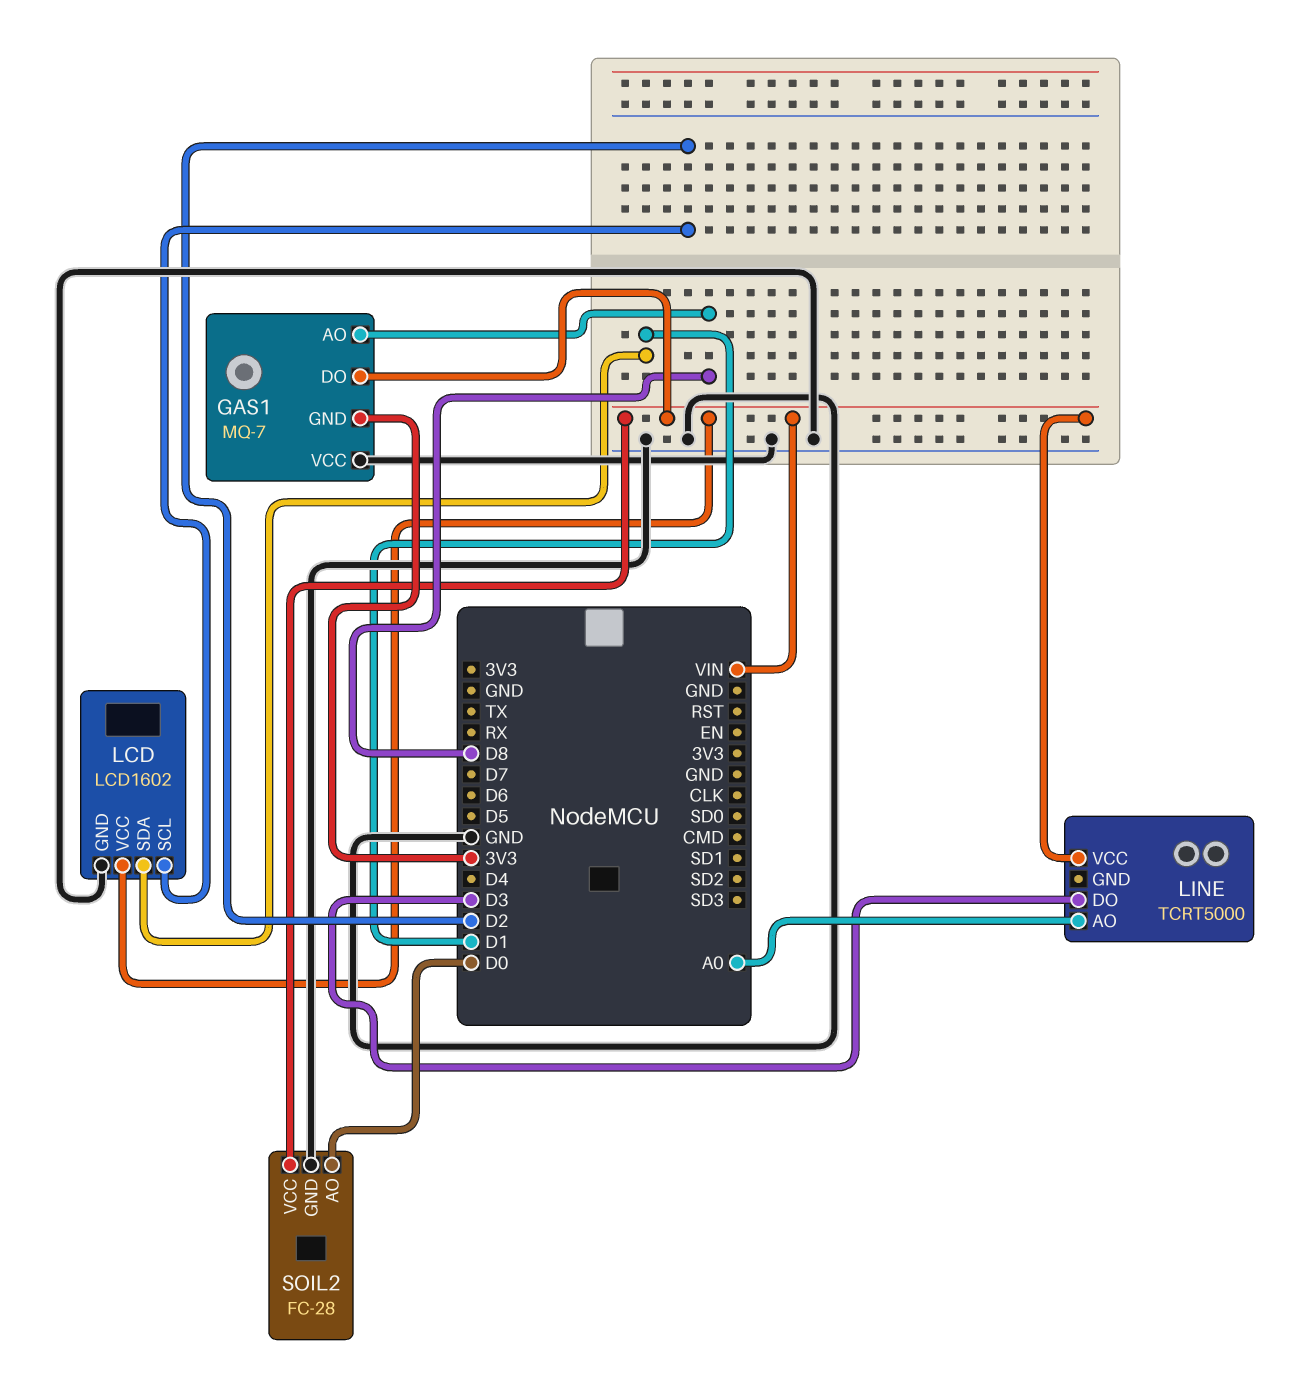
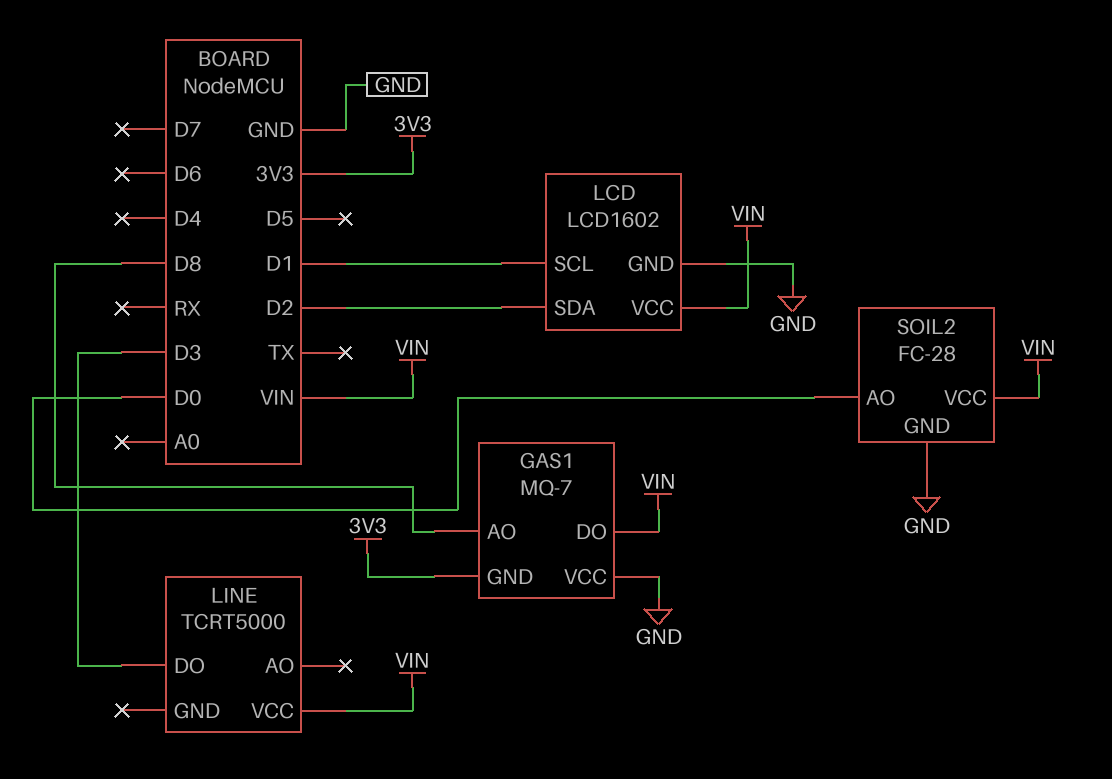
LCD pin SCL: D2 -> D1
LCD pin SDA: D1 -> D2
LINE pin AO: A0 -> none

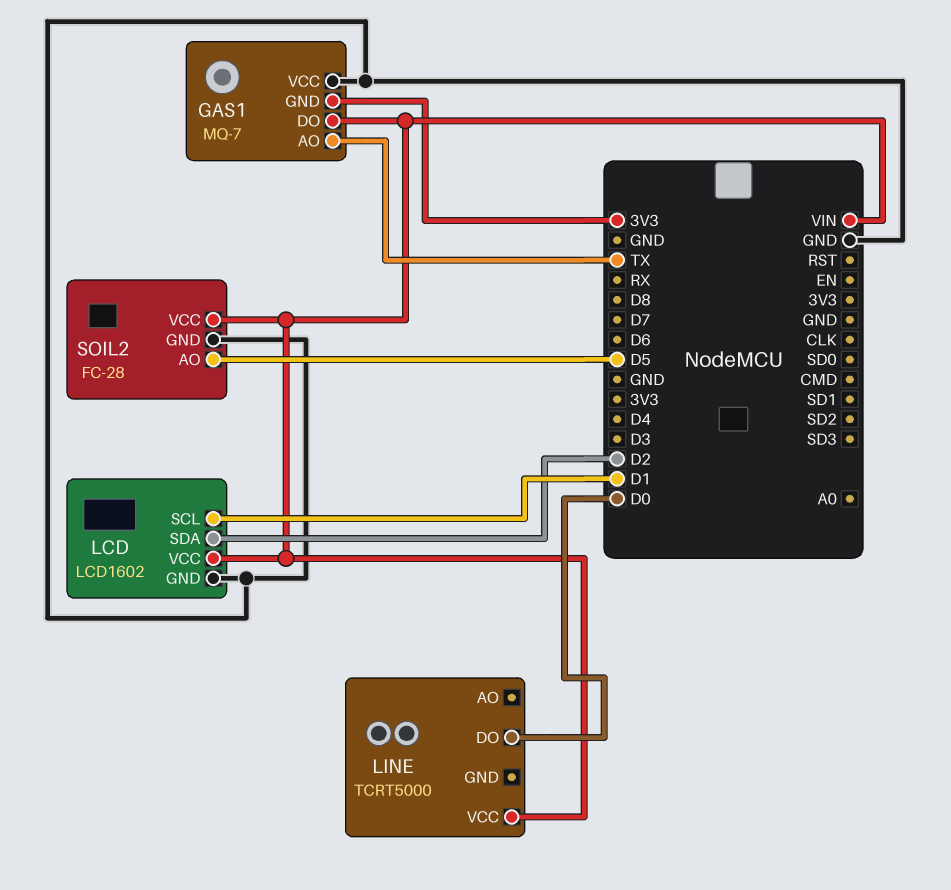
GAS1 pin AO: D8 -> TX
LINE pin DO: D3 -> D0
SOIL2 pin AO: D0 -> D5

